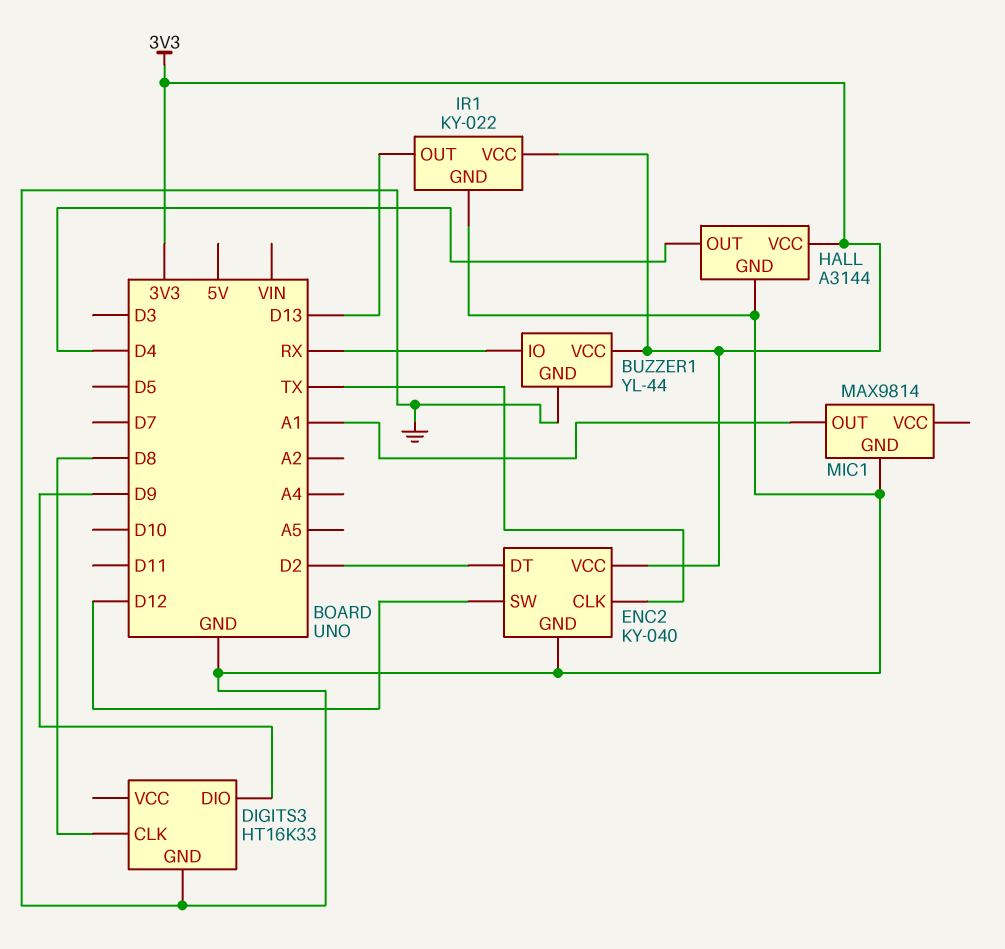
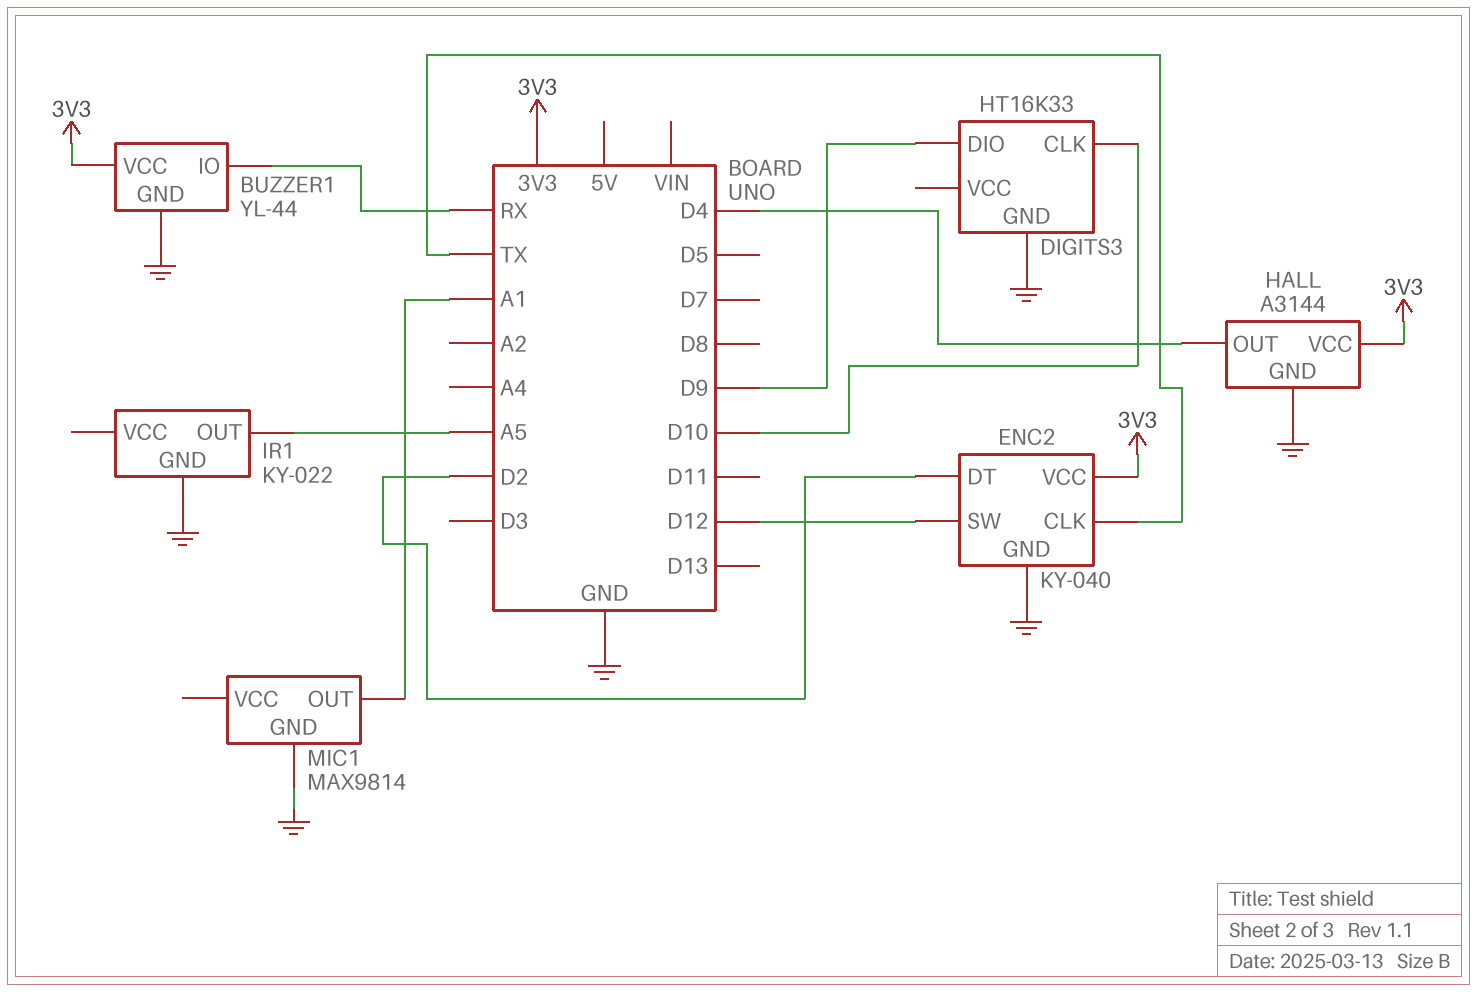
DIGITS3 pin CLK: D8 -> D10
IR1 pin OUT: D13 -> A5
IR1 pin VCC: 3V3 -> none

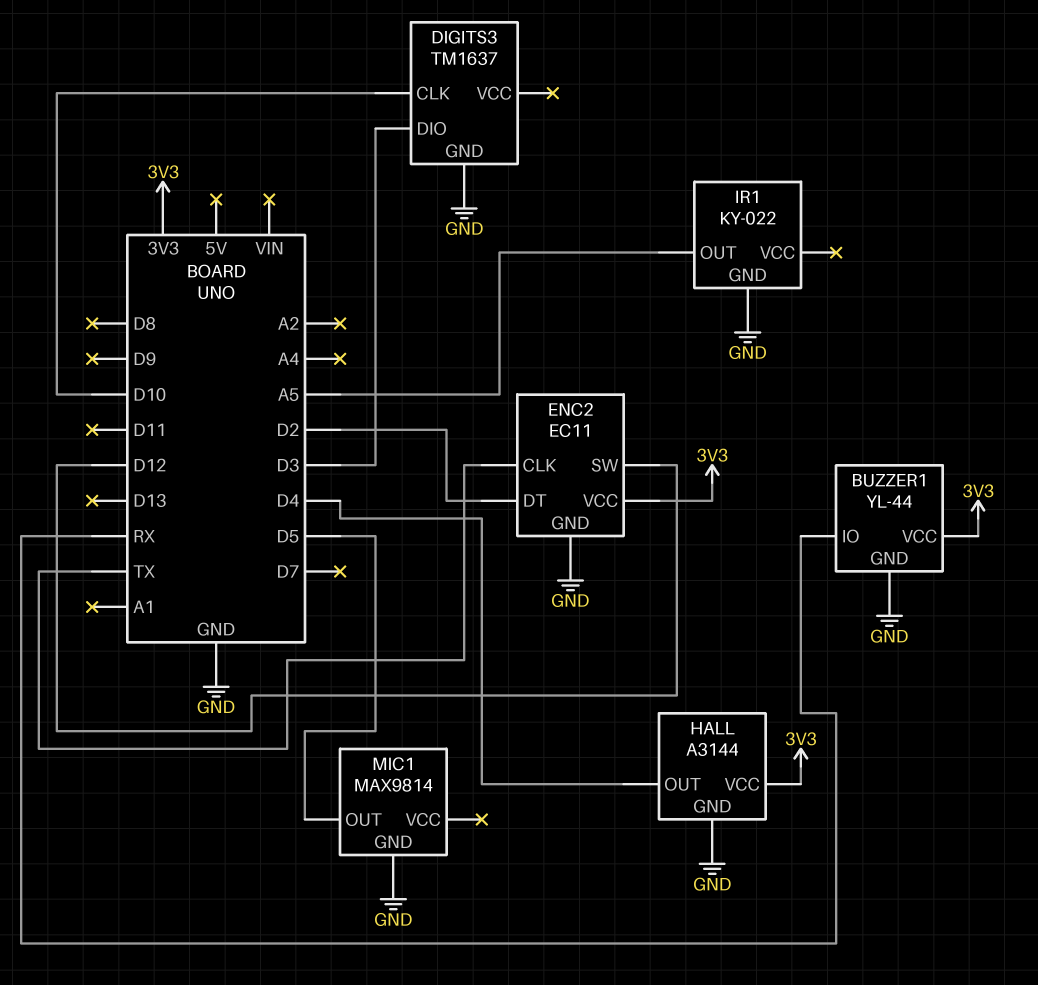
DIGITS3: HT16K33 -> TM1637
DIGITS3 pin DIO: D9 -> D3
ENC2: KY-040 -> EC11
MIC1 pin OUT: A1 -> D5

